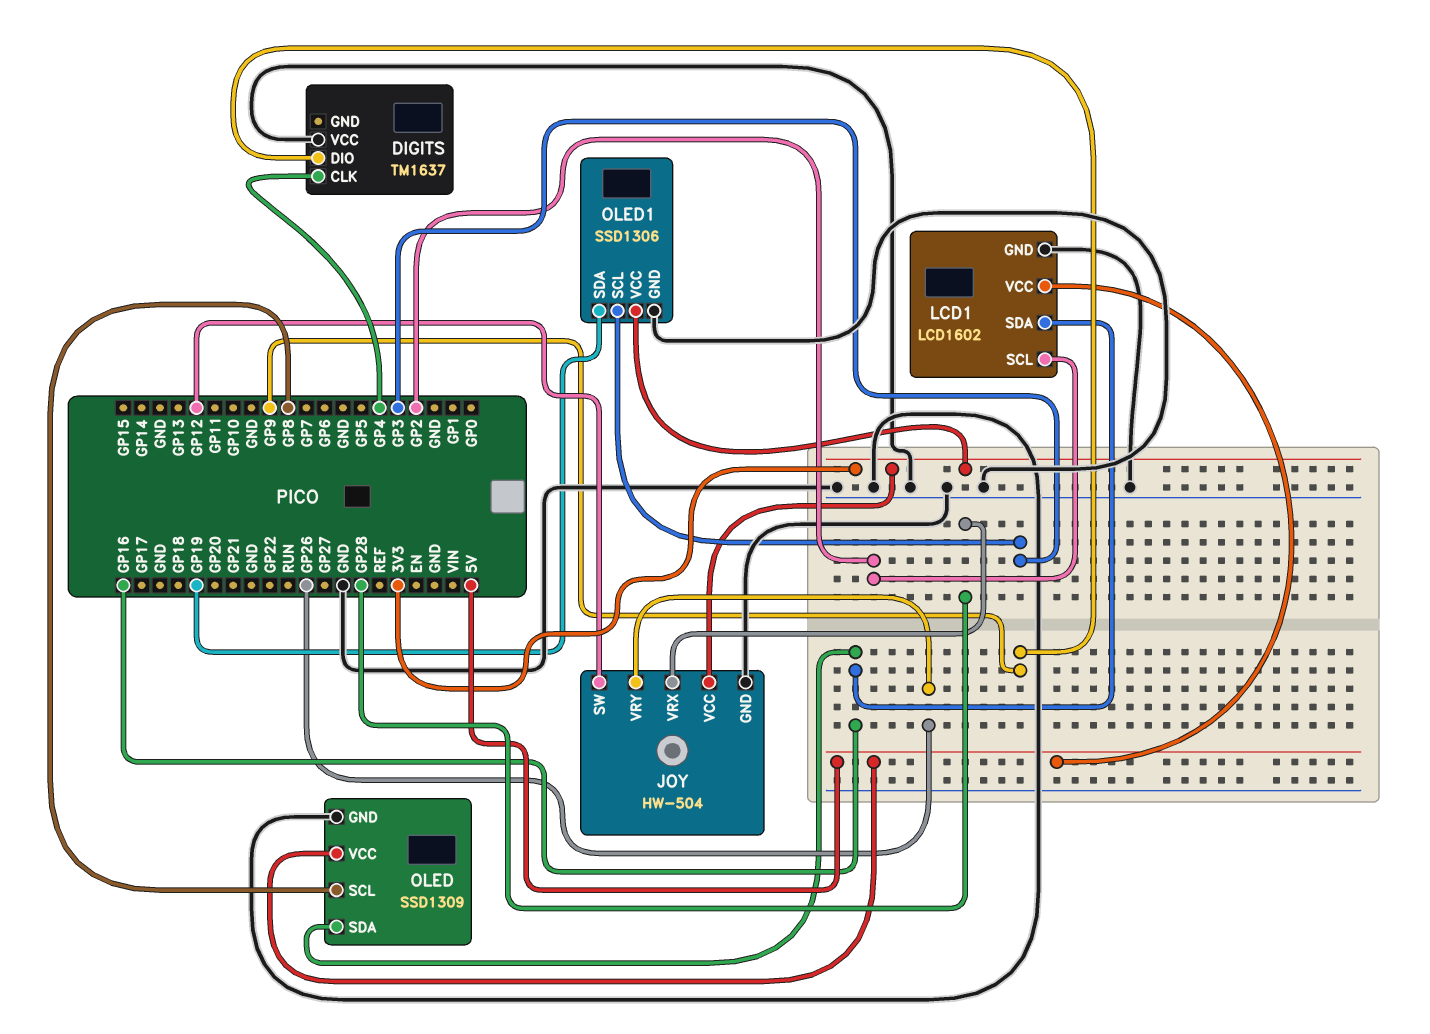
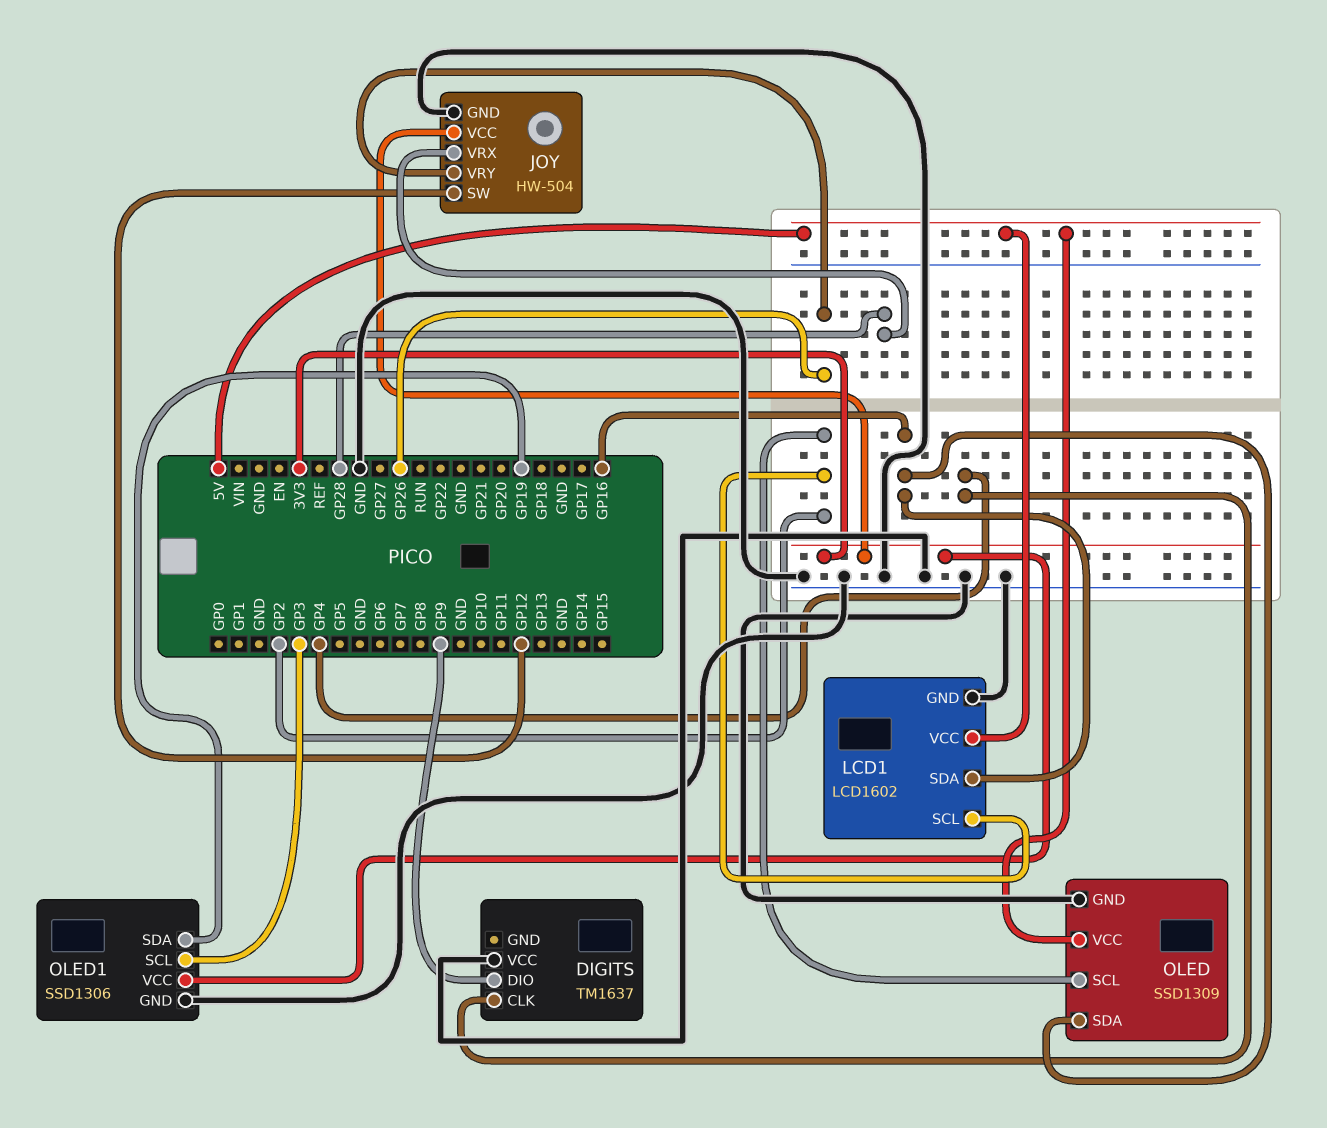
OLED pin SCL: GP8 -> GP2

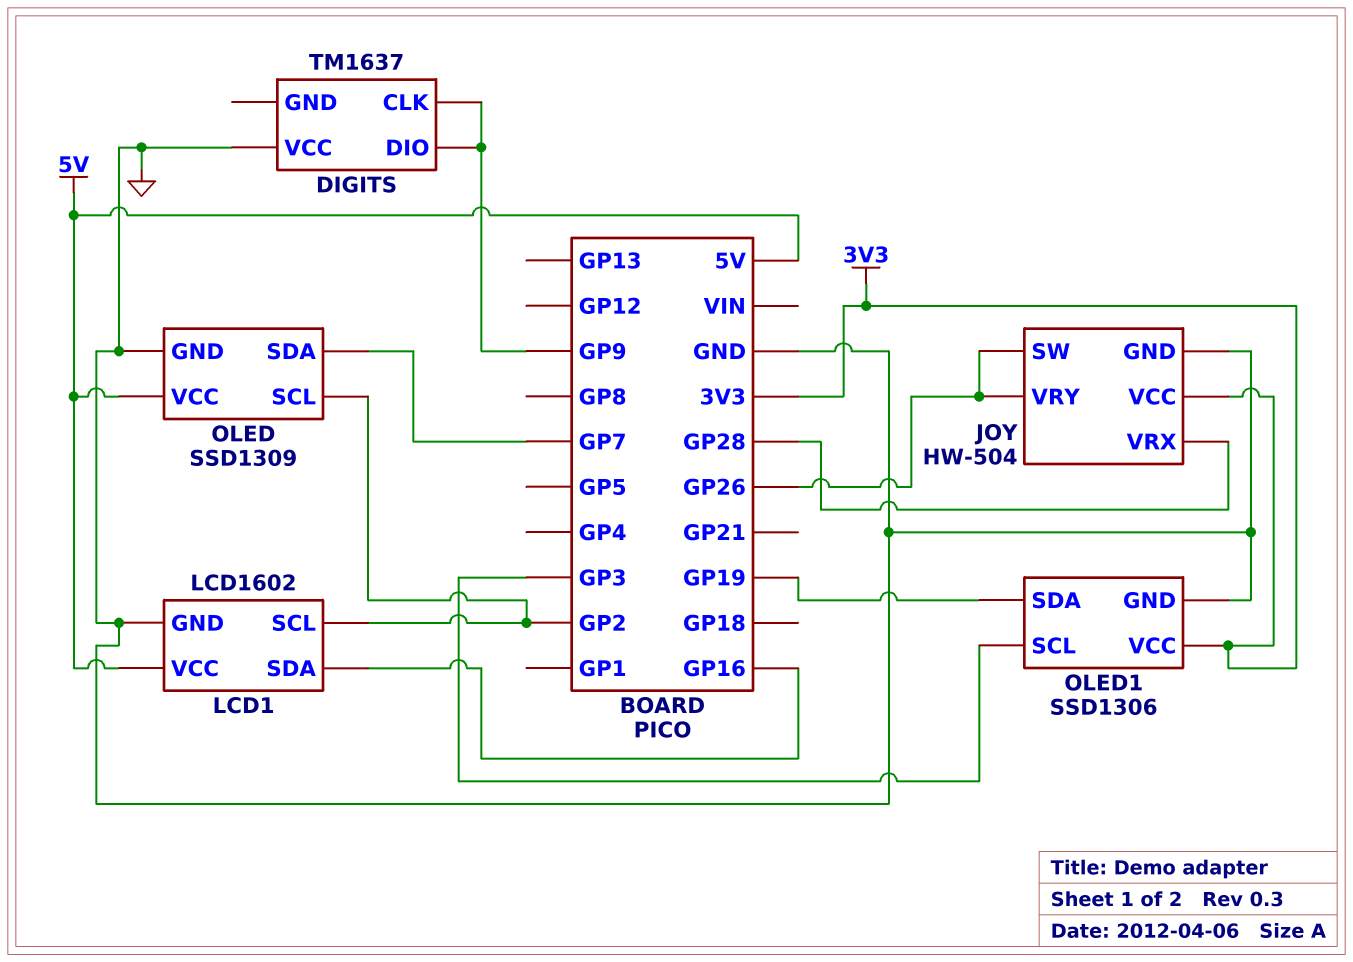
DIGITS pin CLK: GP4 -> GP9
JOY pin SW: GP12 -> GP26
OLED pin SDA: GP16 -> GP7

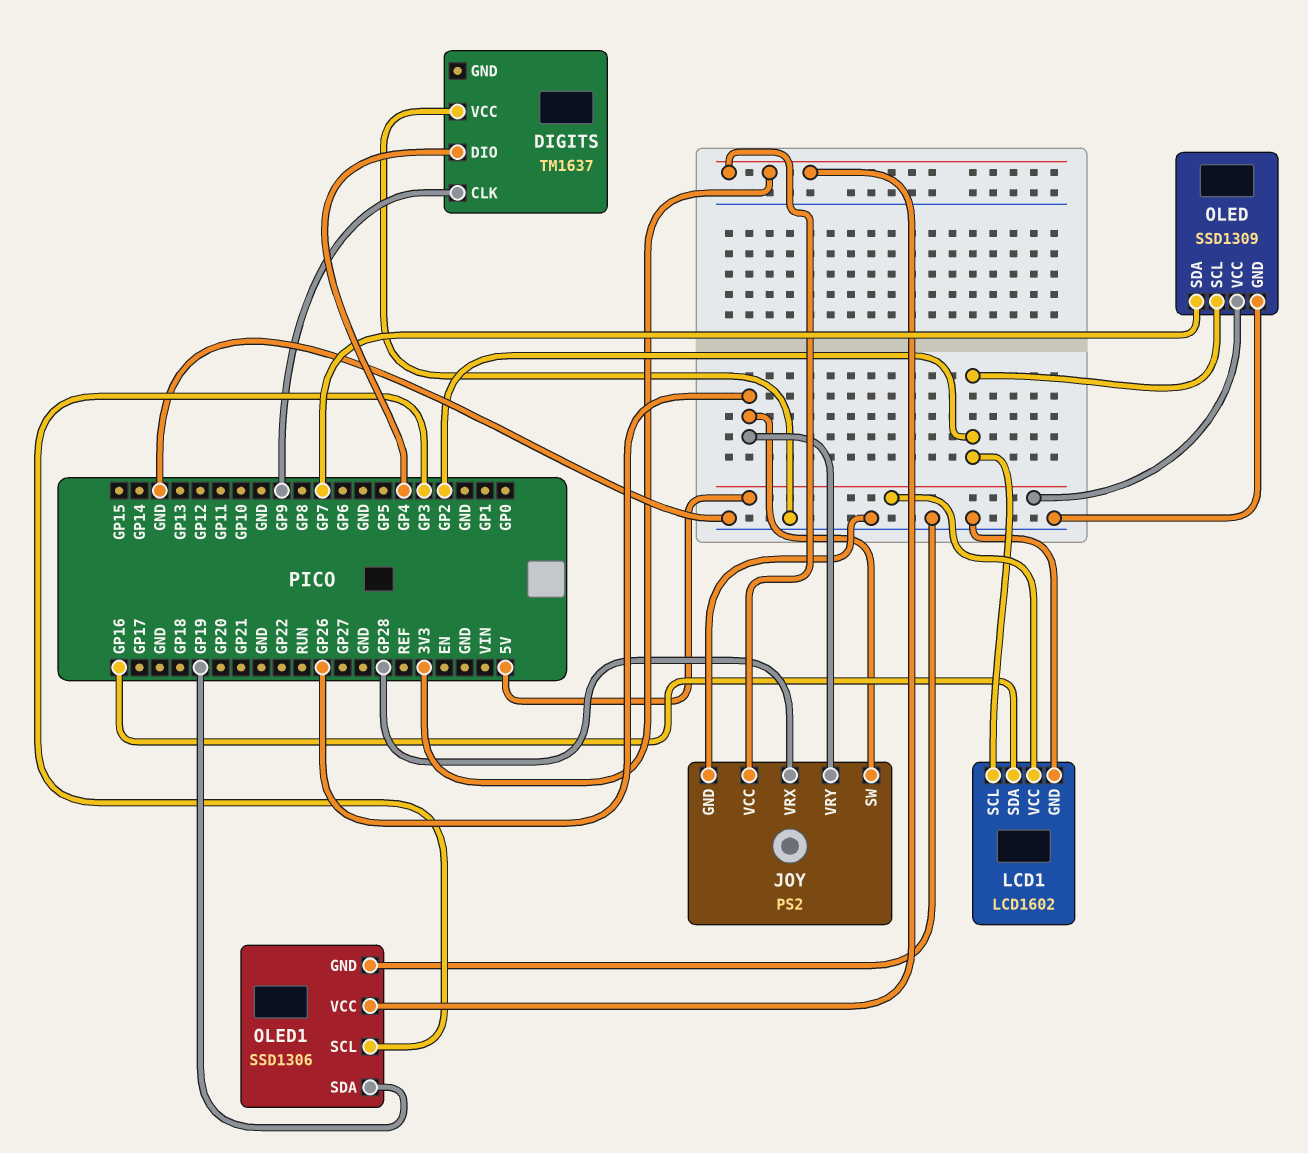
DIGITS pin DIO: GP9 -> GP4
JOY: HW-504 -> PS2

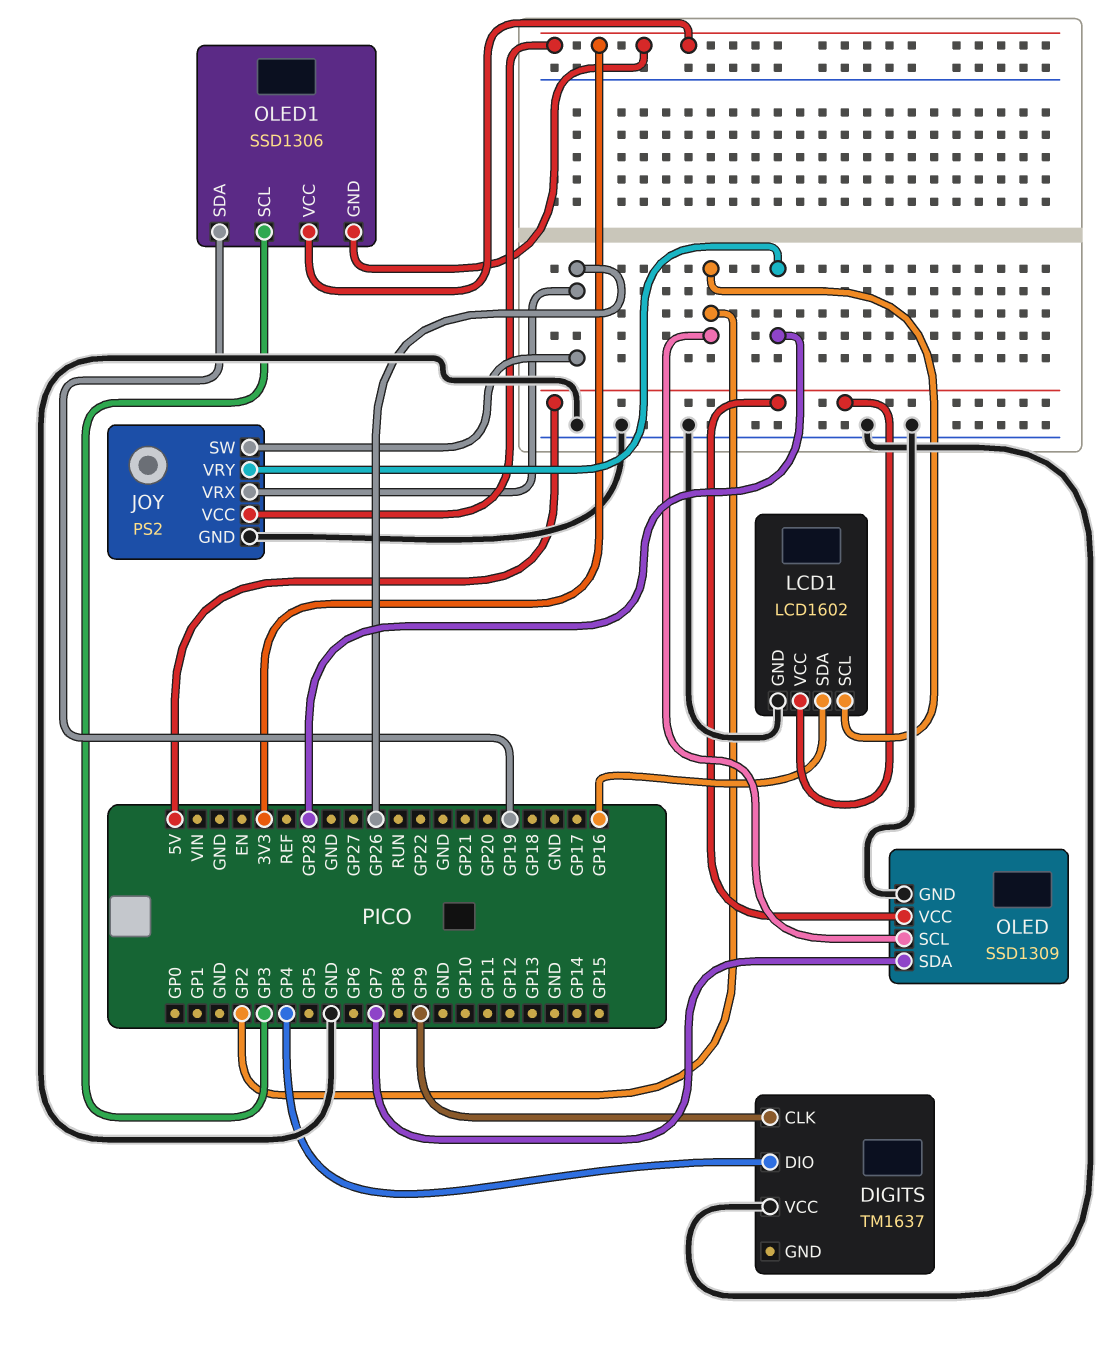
JOY pin VRX: GP28 -> GP26
JOY pin VRY: GP26 -> GP28
OLED1 pin GND: GND -> 3V3

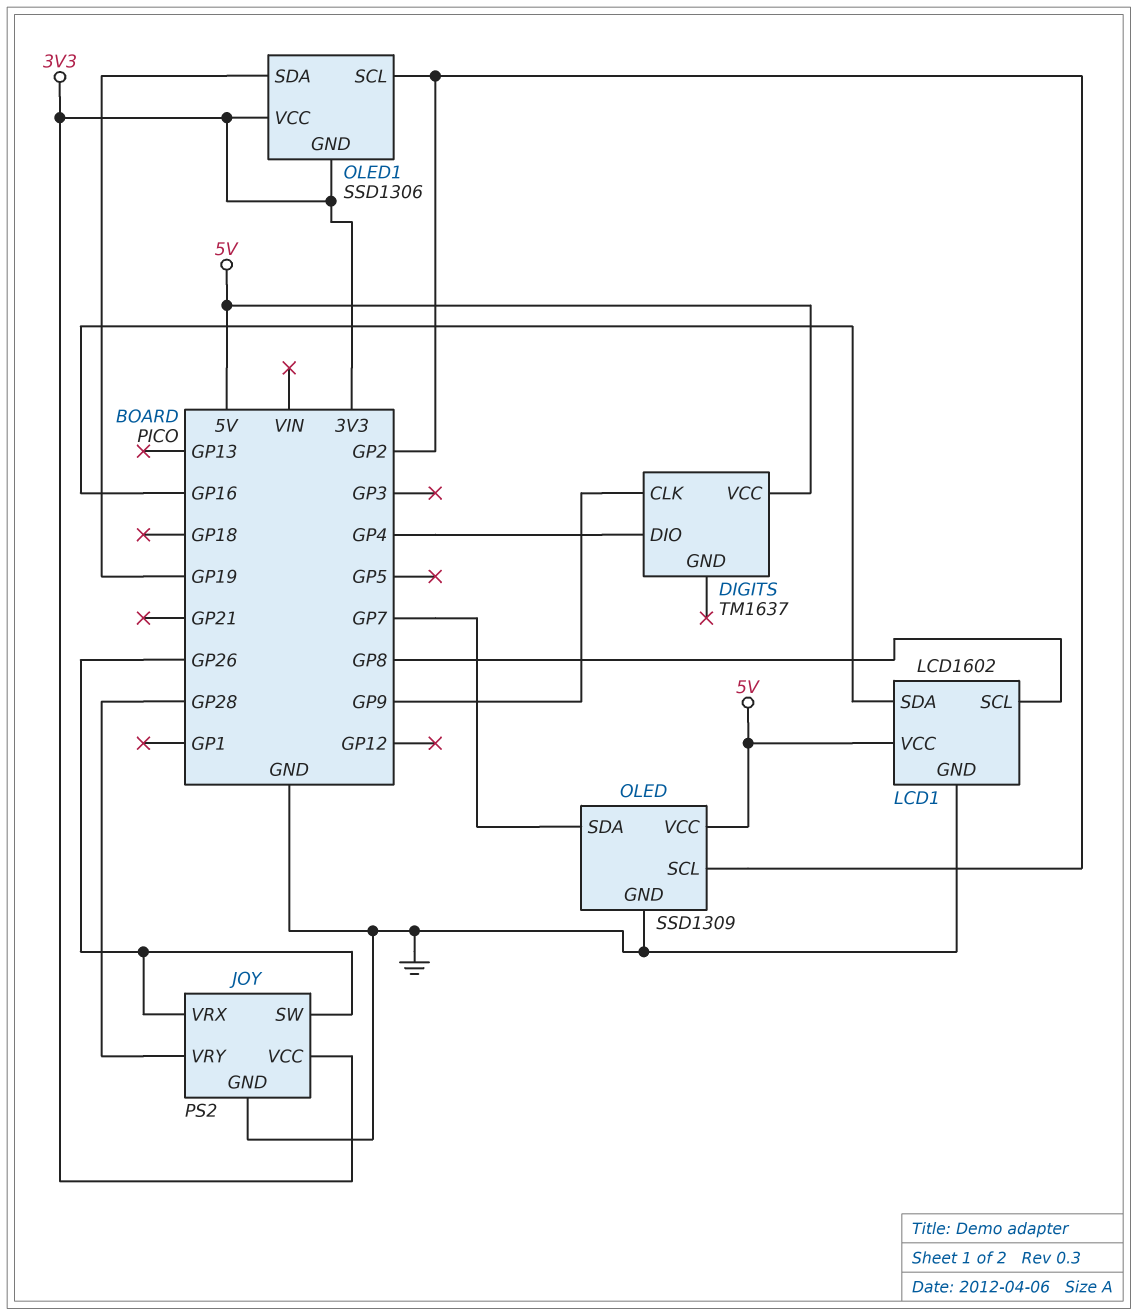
DIGITS pin VCC: GND -> 5V
LCD1 pin SCL: GP2 -> GP8
OLED1 pin SCL: GP3 -> GP2

